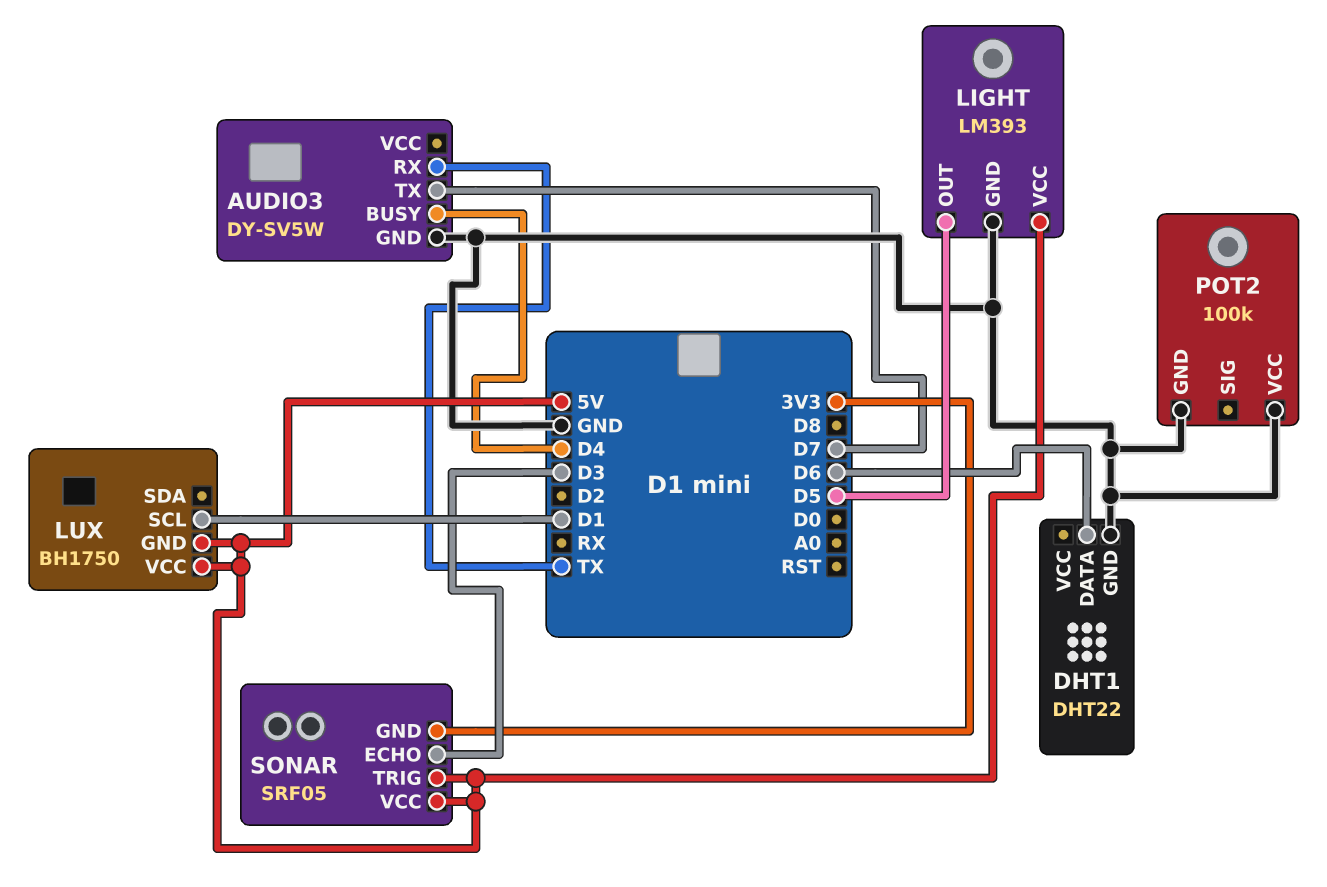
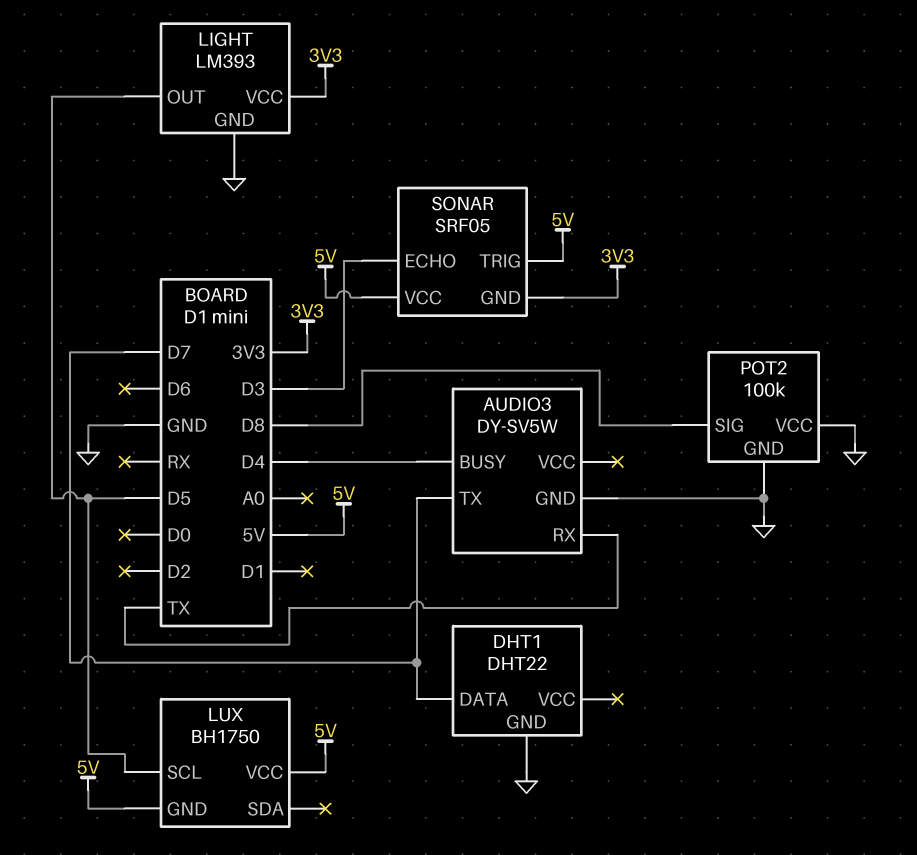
DHT1 pin DATA: D6 -> D7
LIGHT pin VCC: 5V -> 3V3
LUX pin SCL: D1 -> D5
POT2 pin SIG: none -> D8

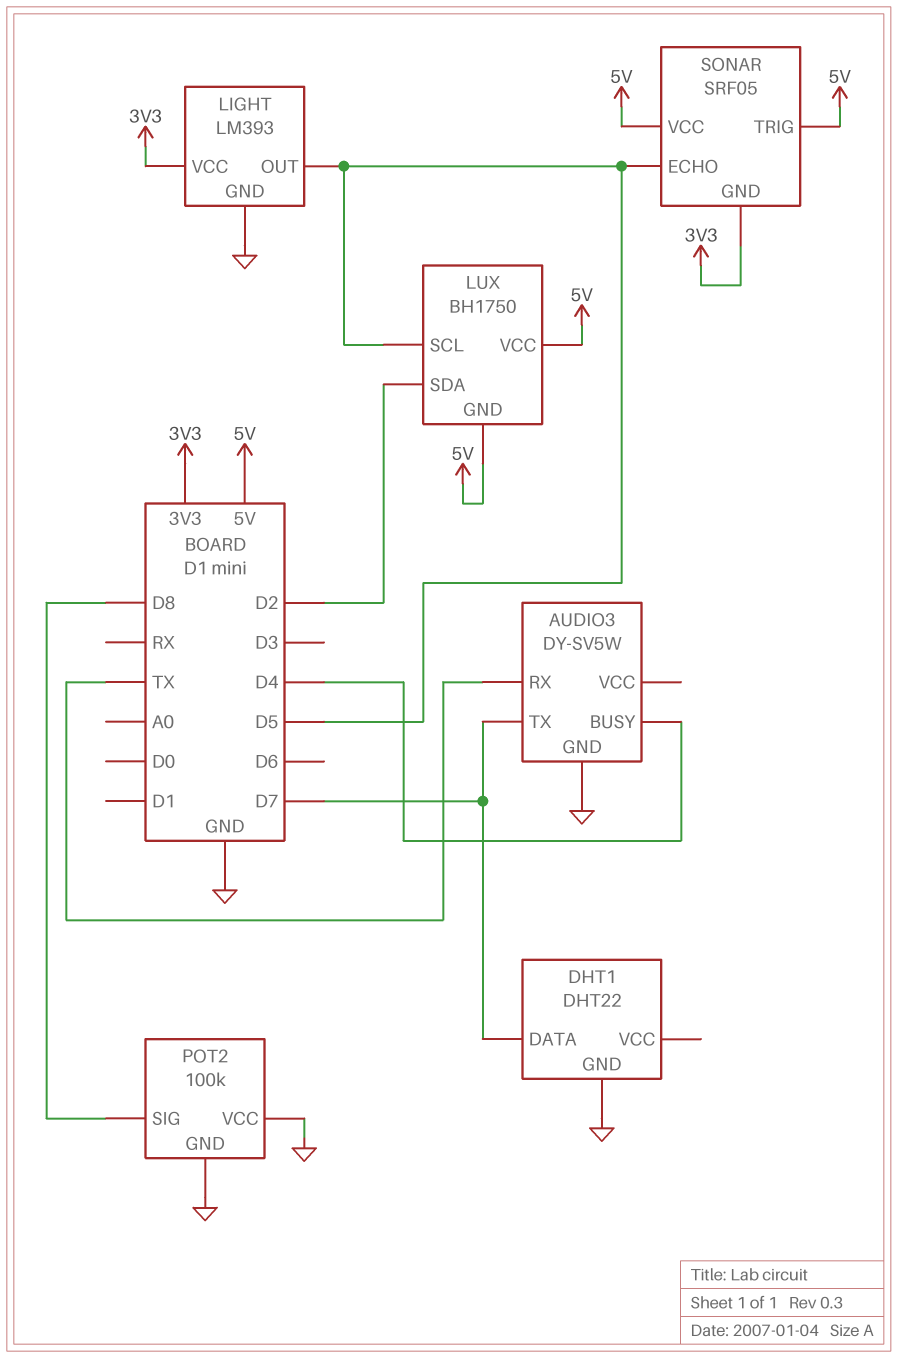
LUX pin SDA: none -> D2
SONAR pin ECHO: D3 -> D5

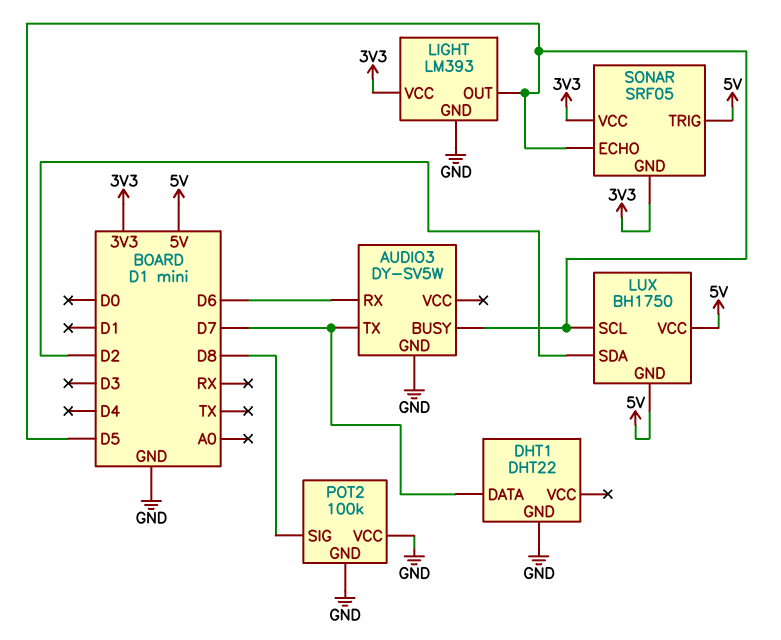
AUDIO3 pin BUSY: D4 -> D5
AUDIO3 pin RX: TX -> D6
SONAR pin VCC: 5V -> 3V3

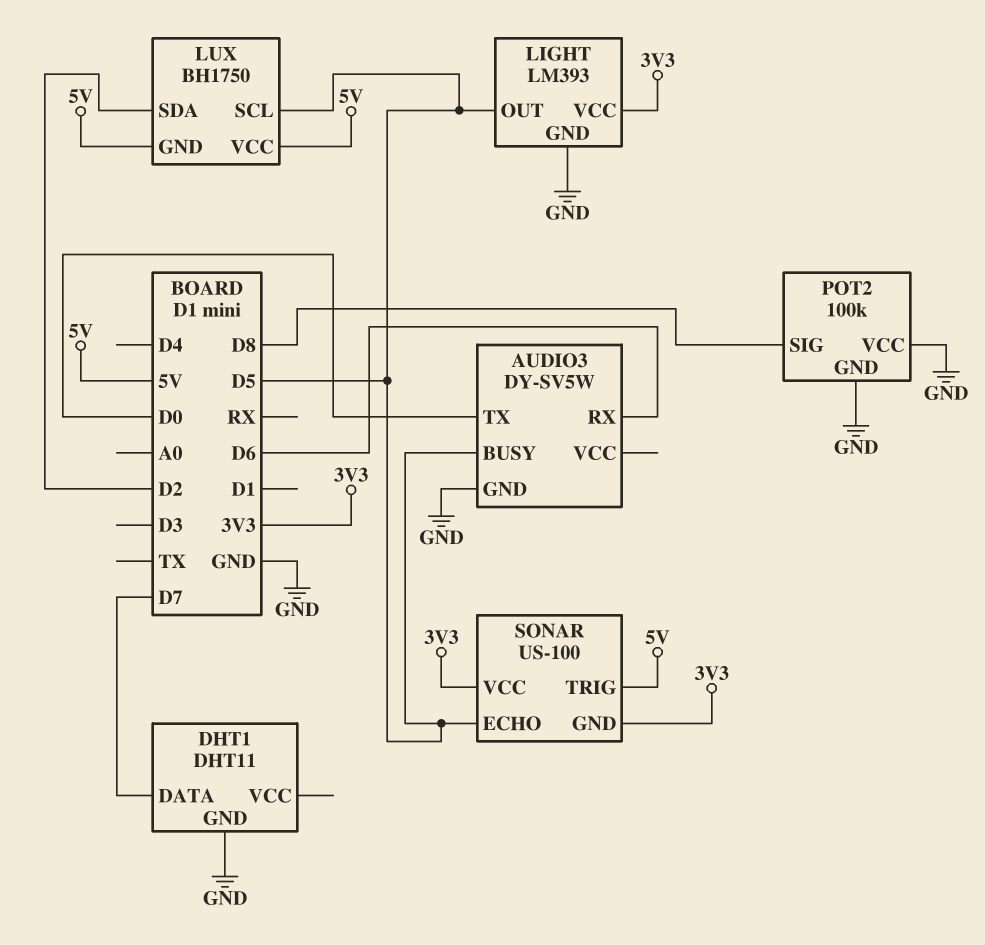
AUDIO3 pin TX: D7 -> D0
DHT1: DHT22 -> DHT11
SONAR: SRF05 -> US-100

